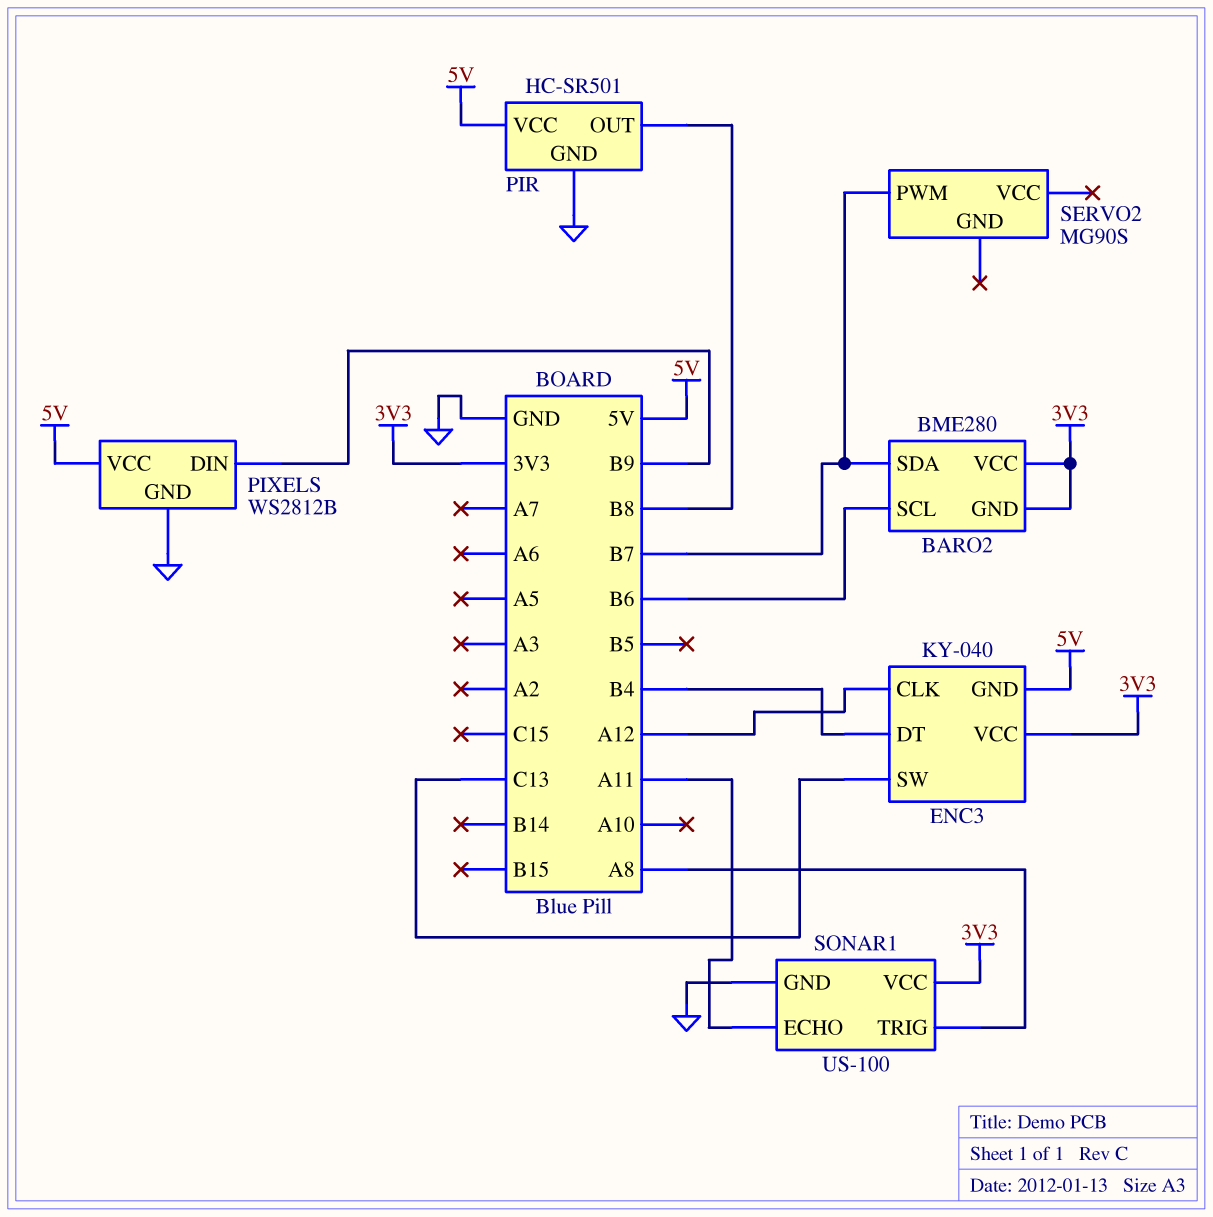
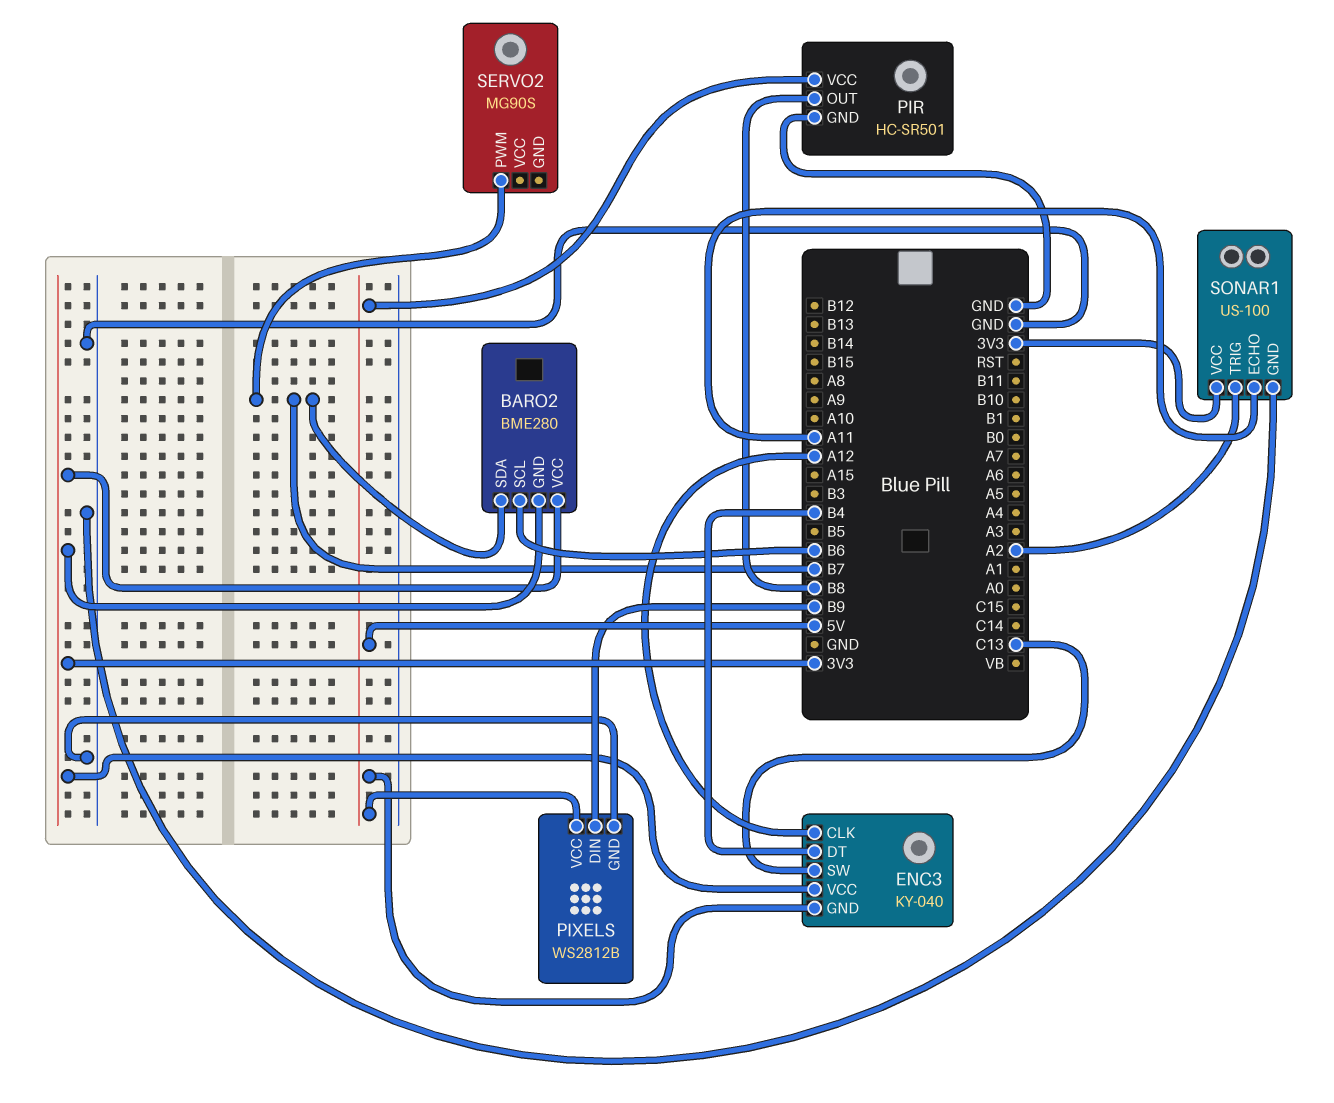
SONAR1 pin TRIG: A8 -> A2

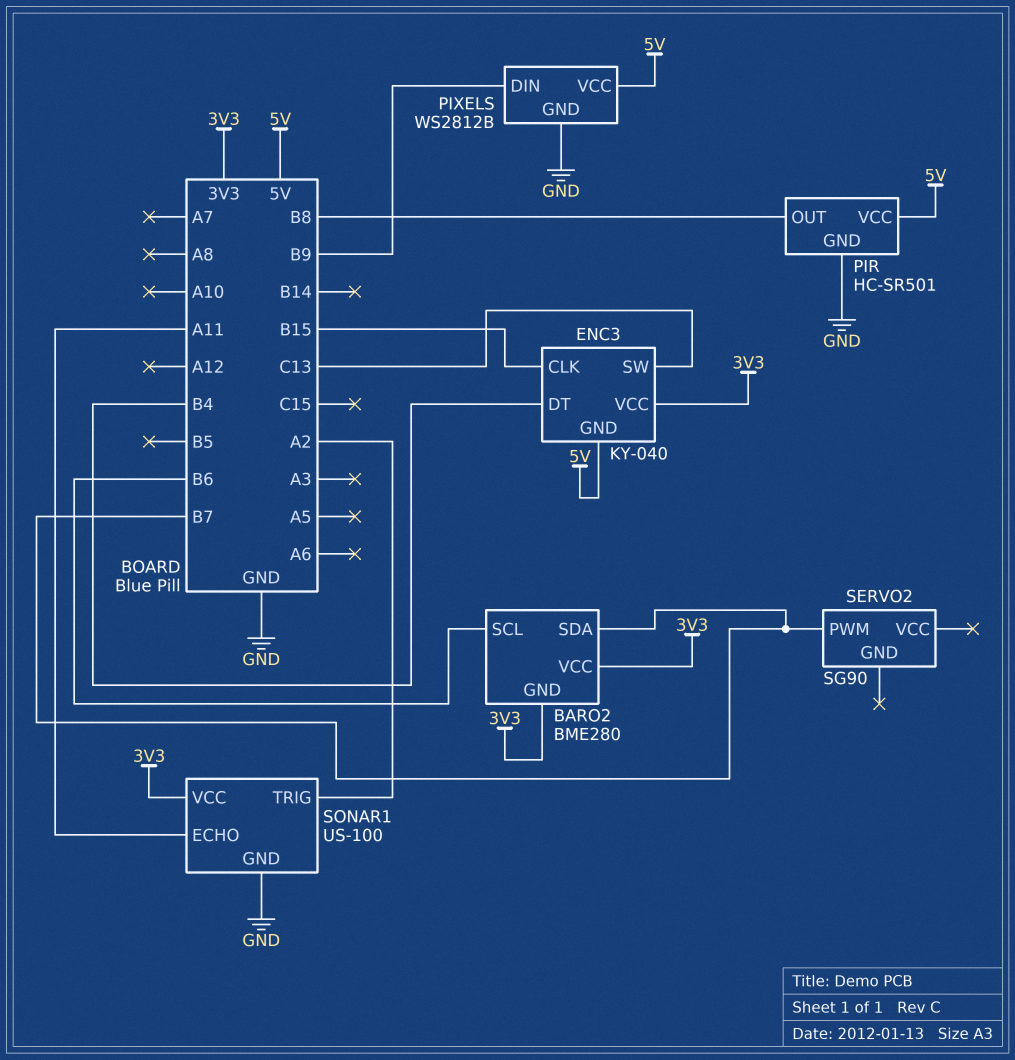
ENC3 pin CLK: A12 -> B15
SERVO2: MG90S -> SG90

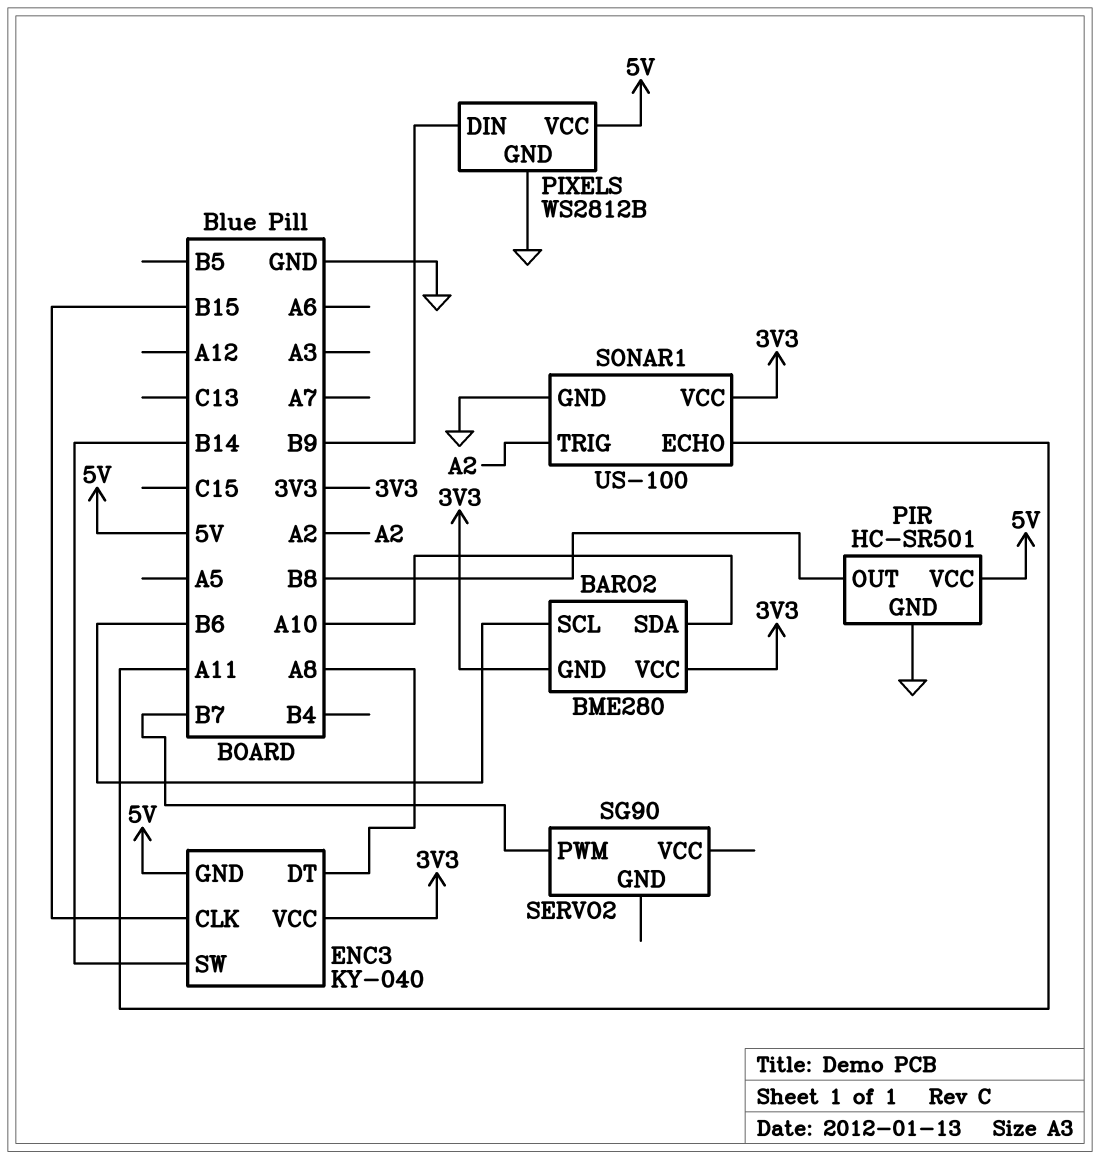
BARO2 pin SDA: B7 -> A10
ENC3 pin DT: B4 -> A8
ENC3 pin SW: C13 -> B14

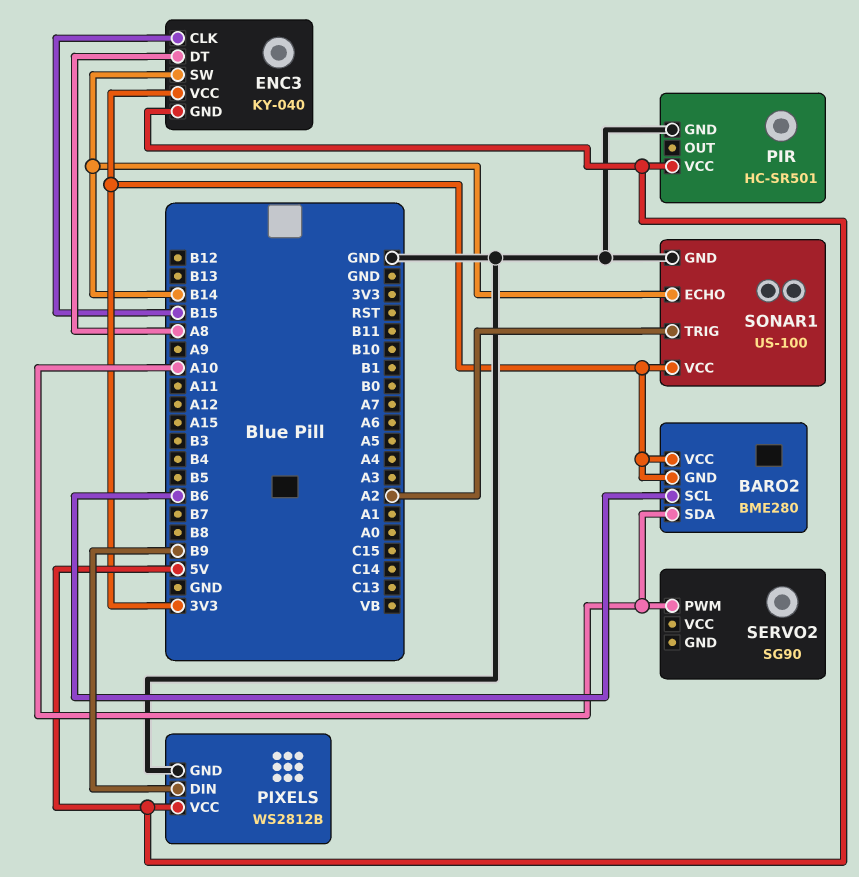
PIR pin OUT: B8 -> none
SERVO2 pin PWM: B7 -> A10
SONAR1 pin ECHO: A11 -> B14

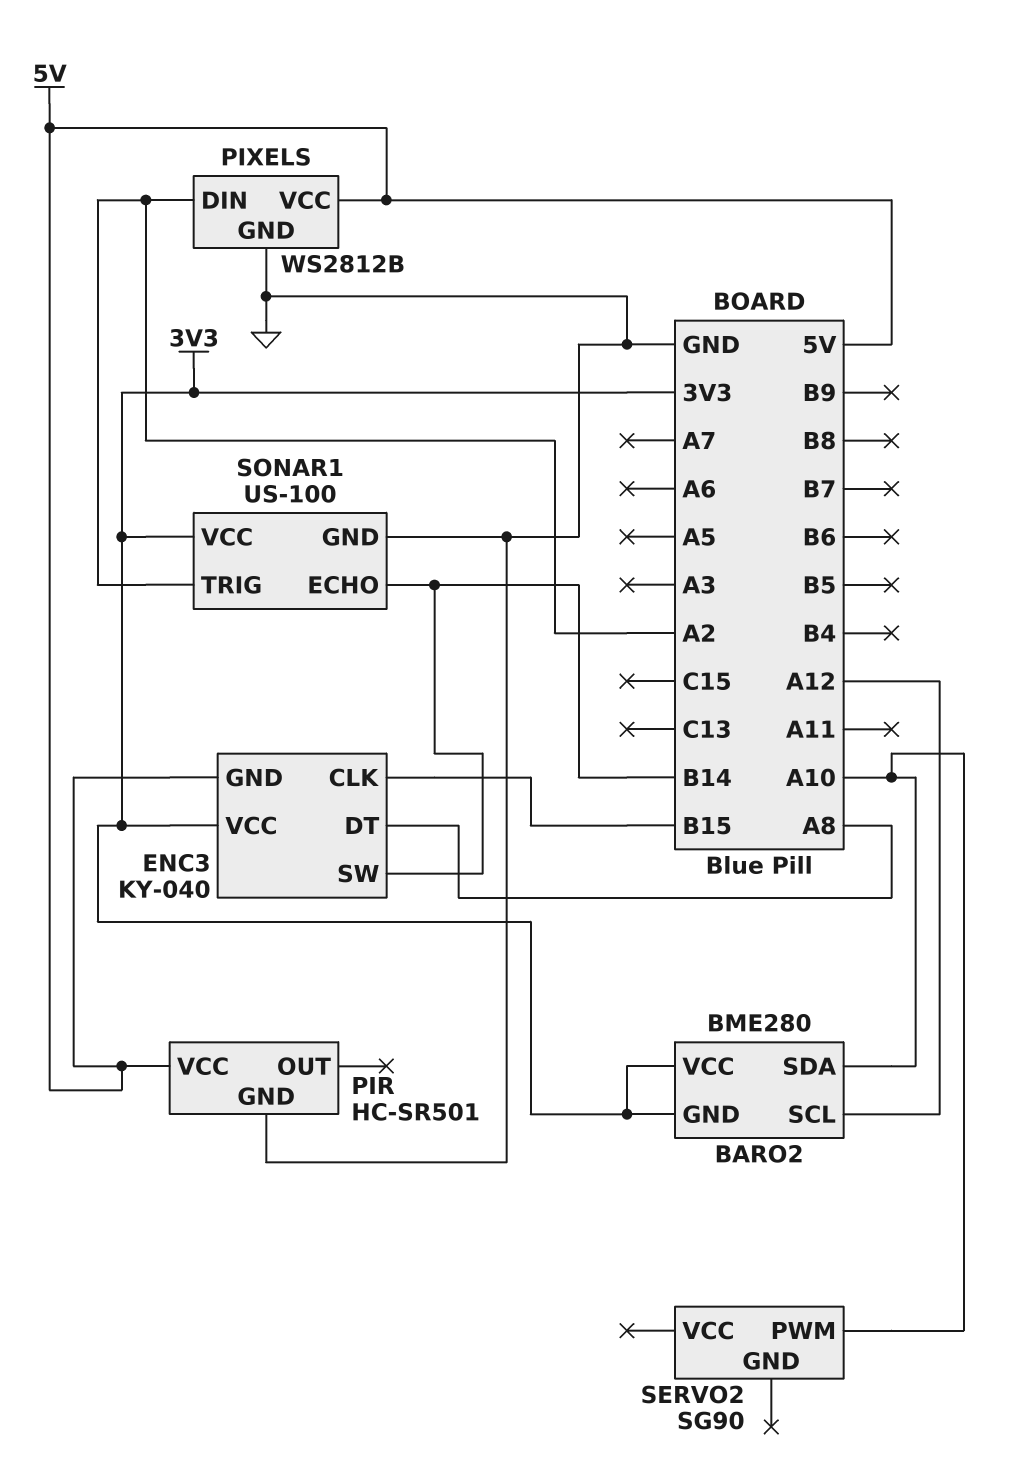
BARO2 pin SCL: B6 -> A12
PIXELS pin DIN: B9 -> A2

